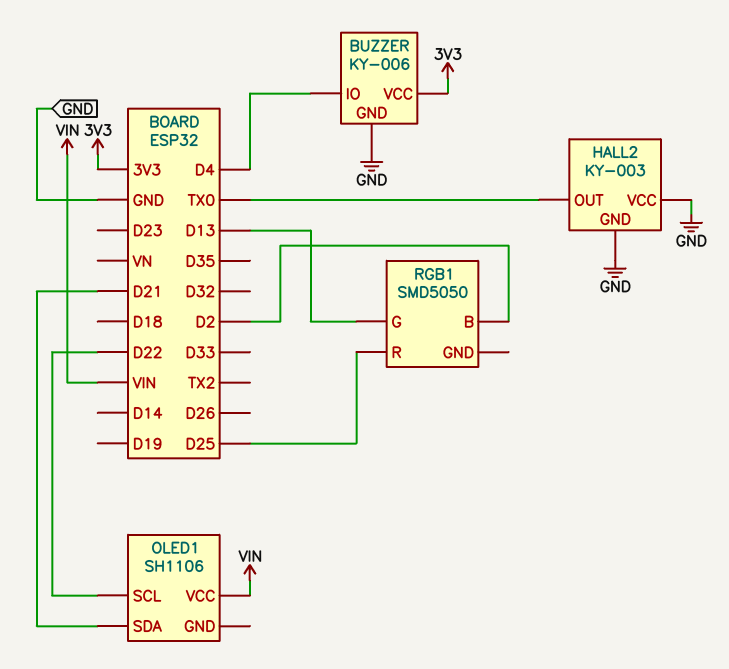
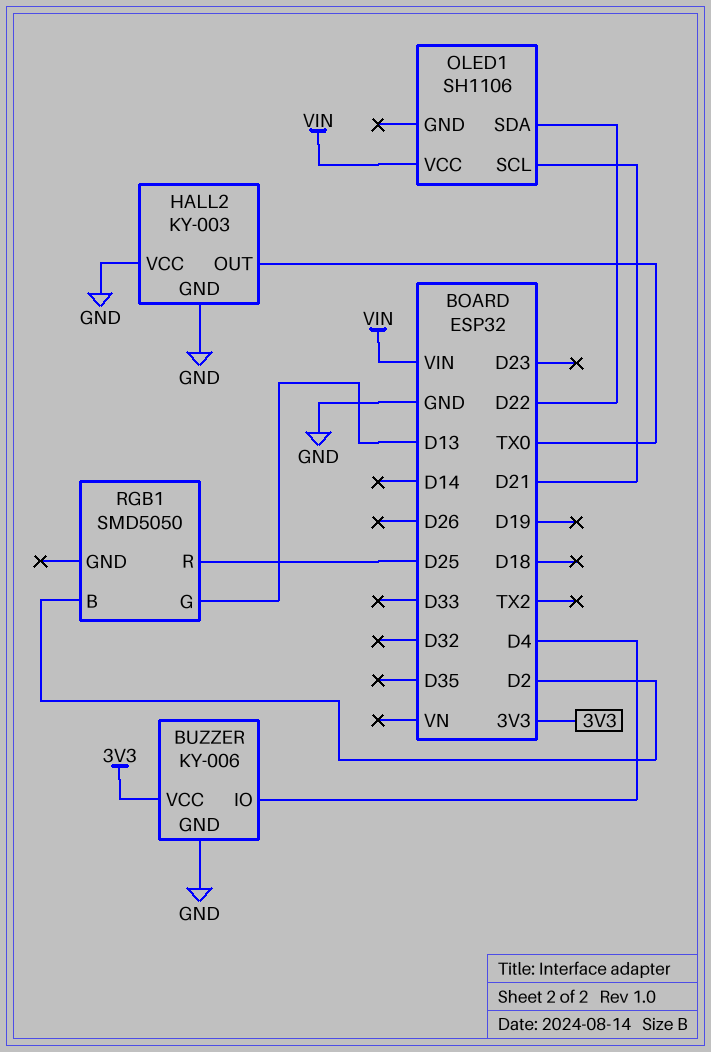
OLED1 pin SCL: D22 -> D21
OLED1 pin SDA: D21 -> D22

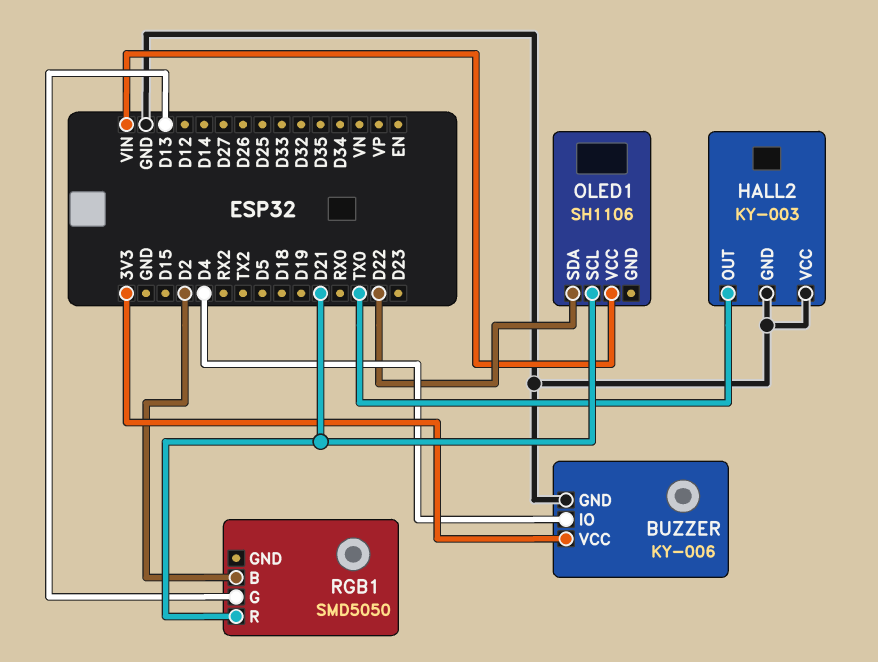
RGB1 pin R: D25 -> D21

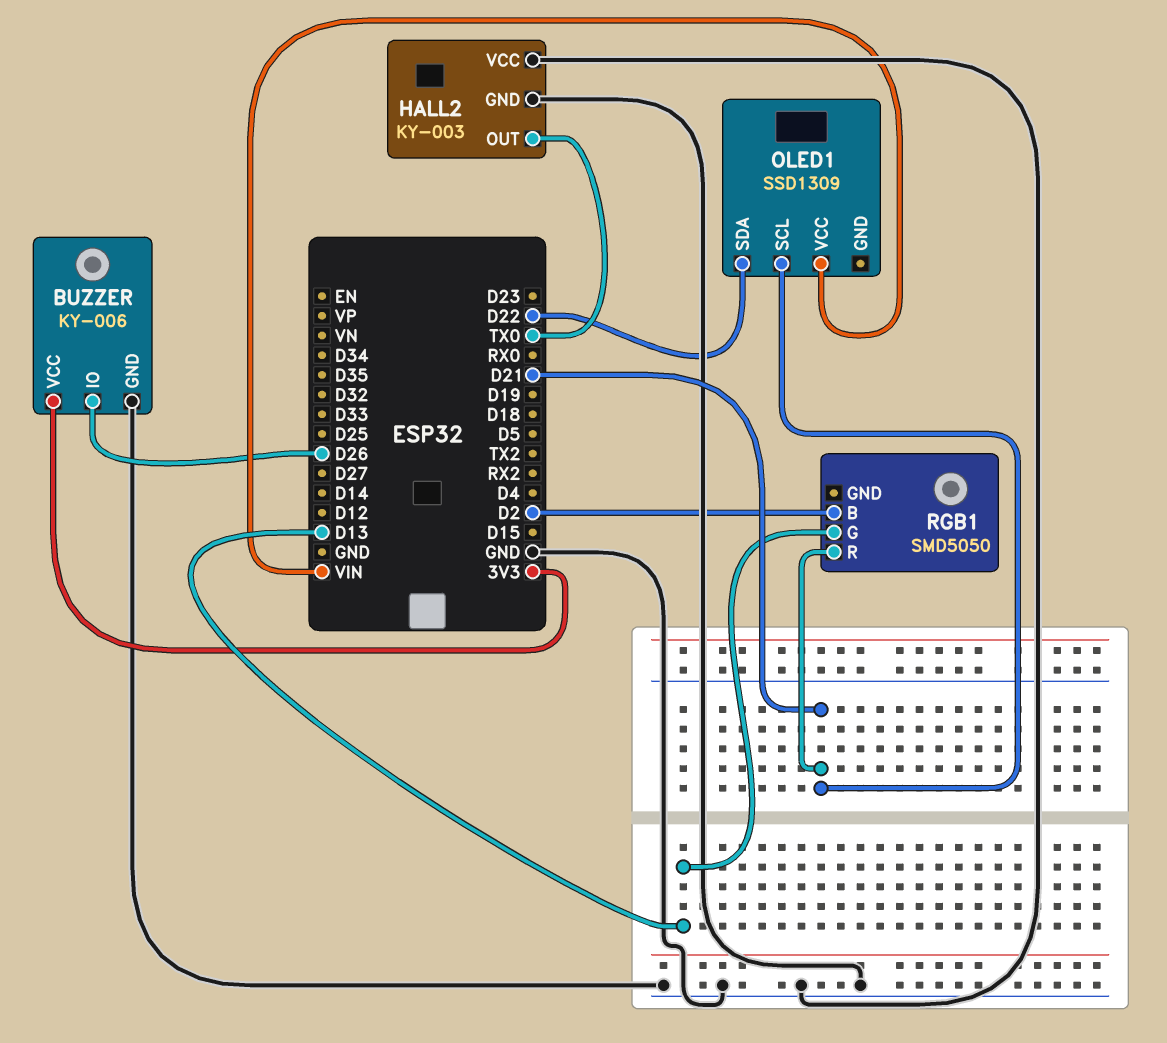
BUZZER pin IO: D4 -> D26
OLED1: SH1106 -> SSD1309

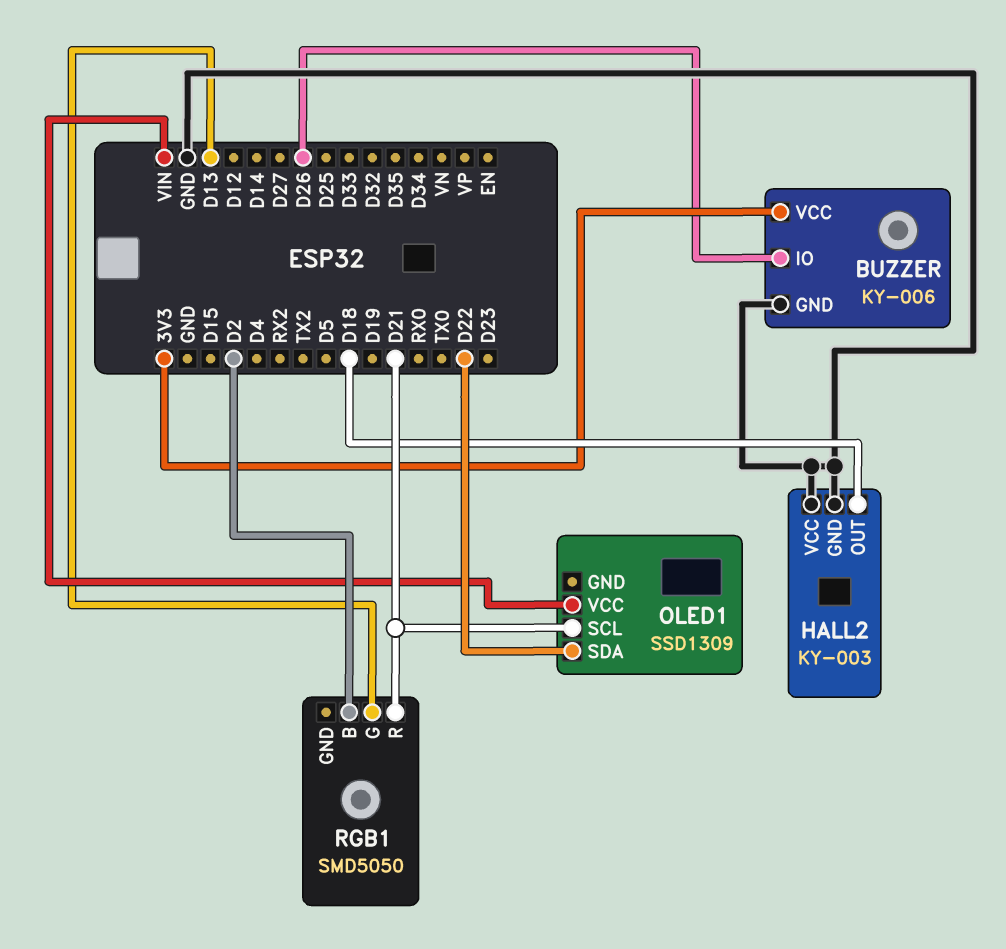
HALL2 pin OUT: TX0 -> D18

